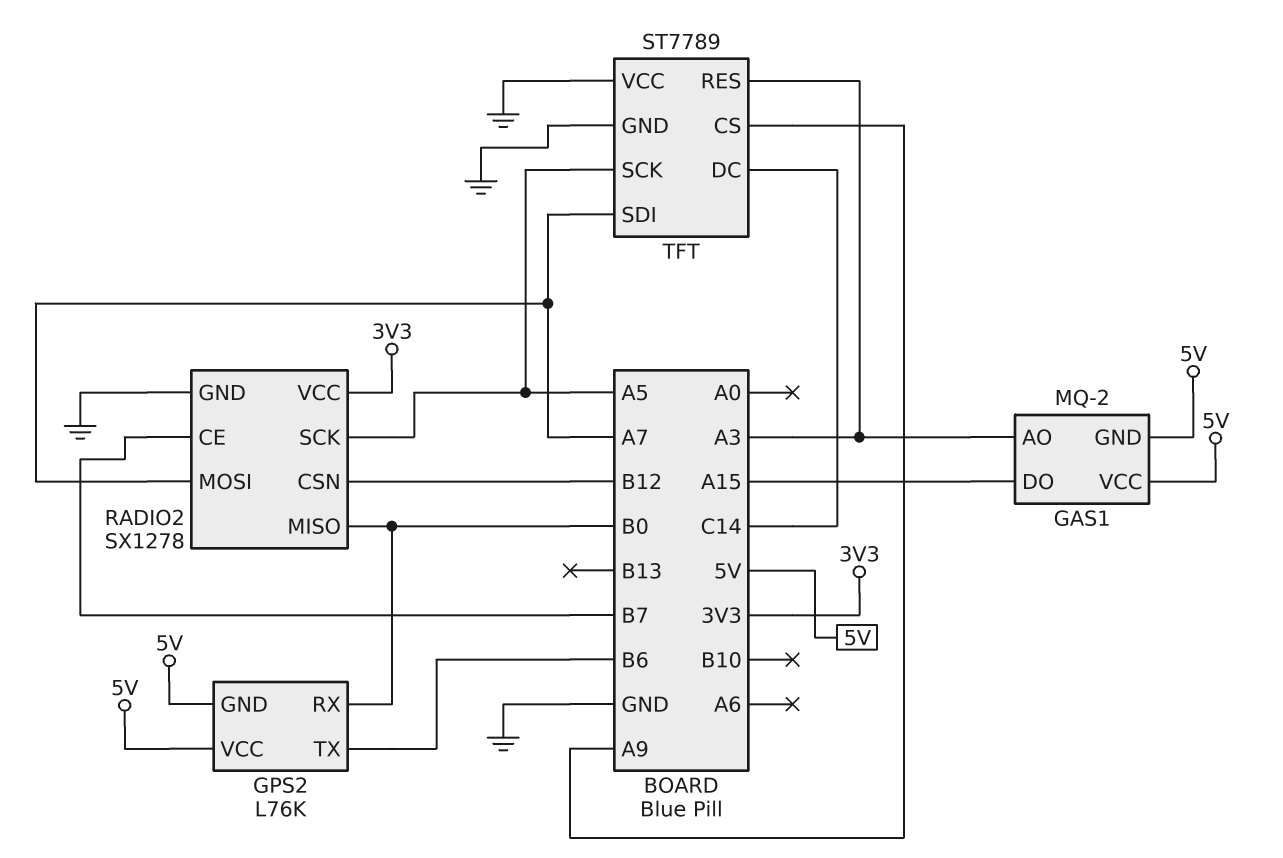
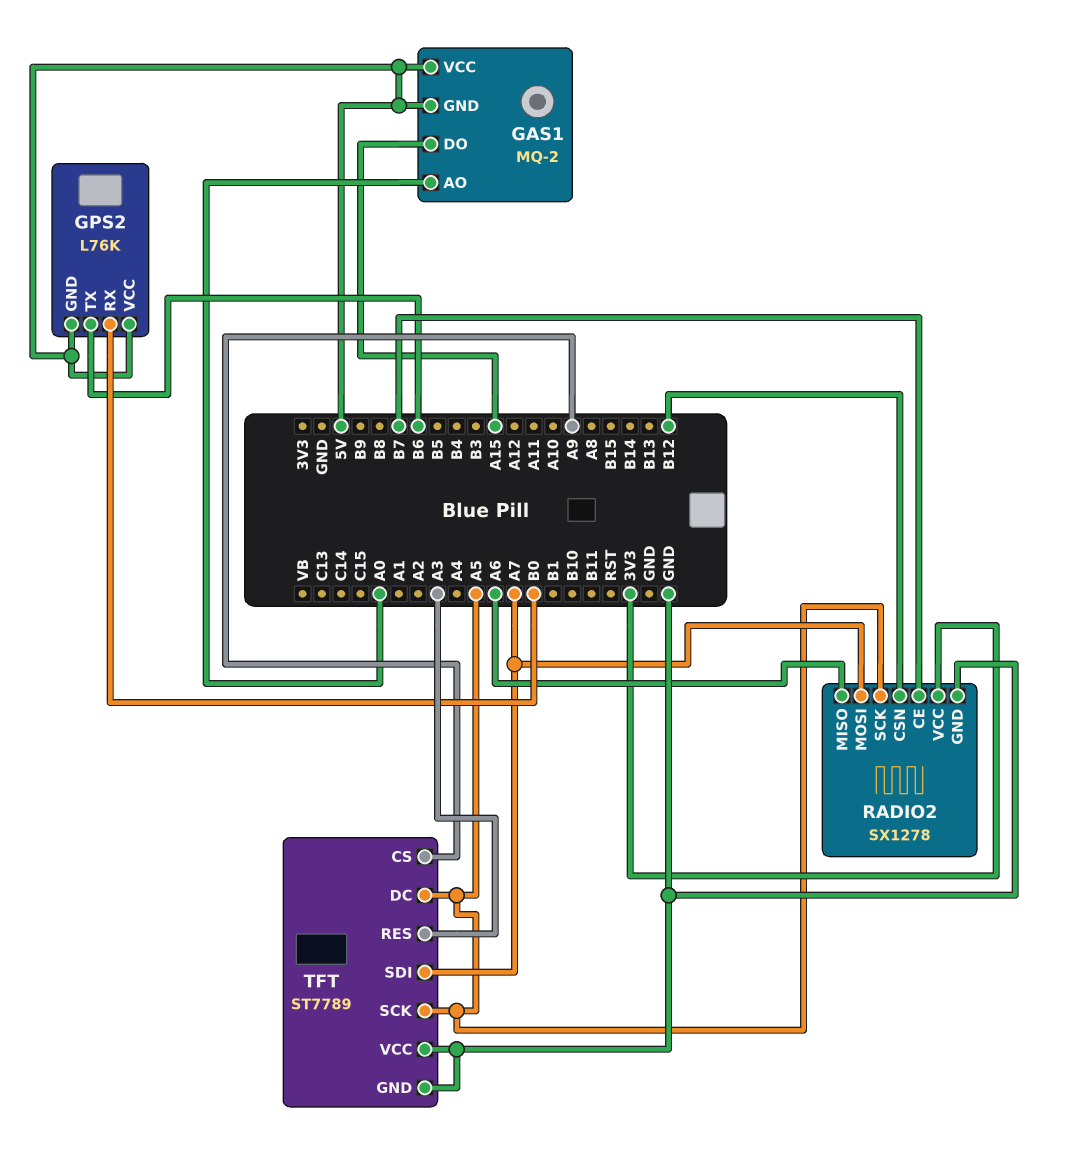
GAS1 pin AO: A3 -> A0
RADIO2 pin MISO: B0 -> A6
TFT pin DC: C14 -> A5

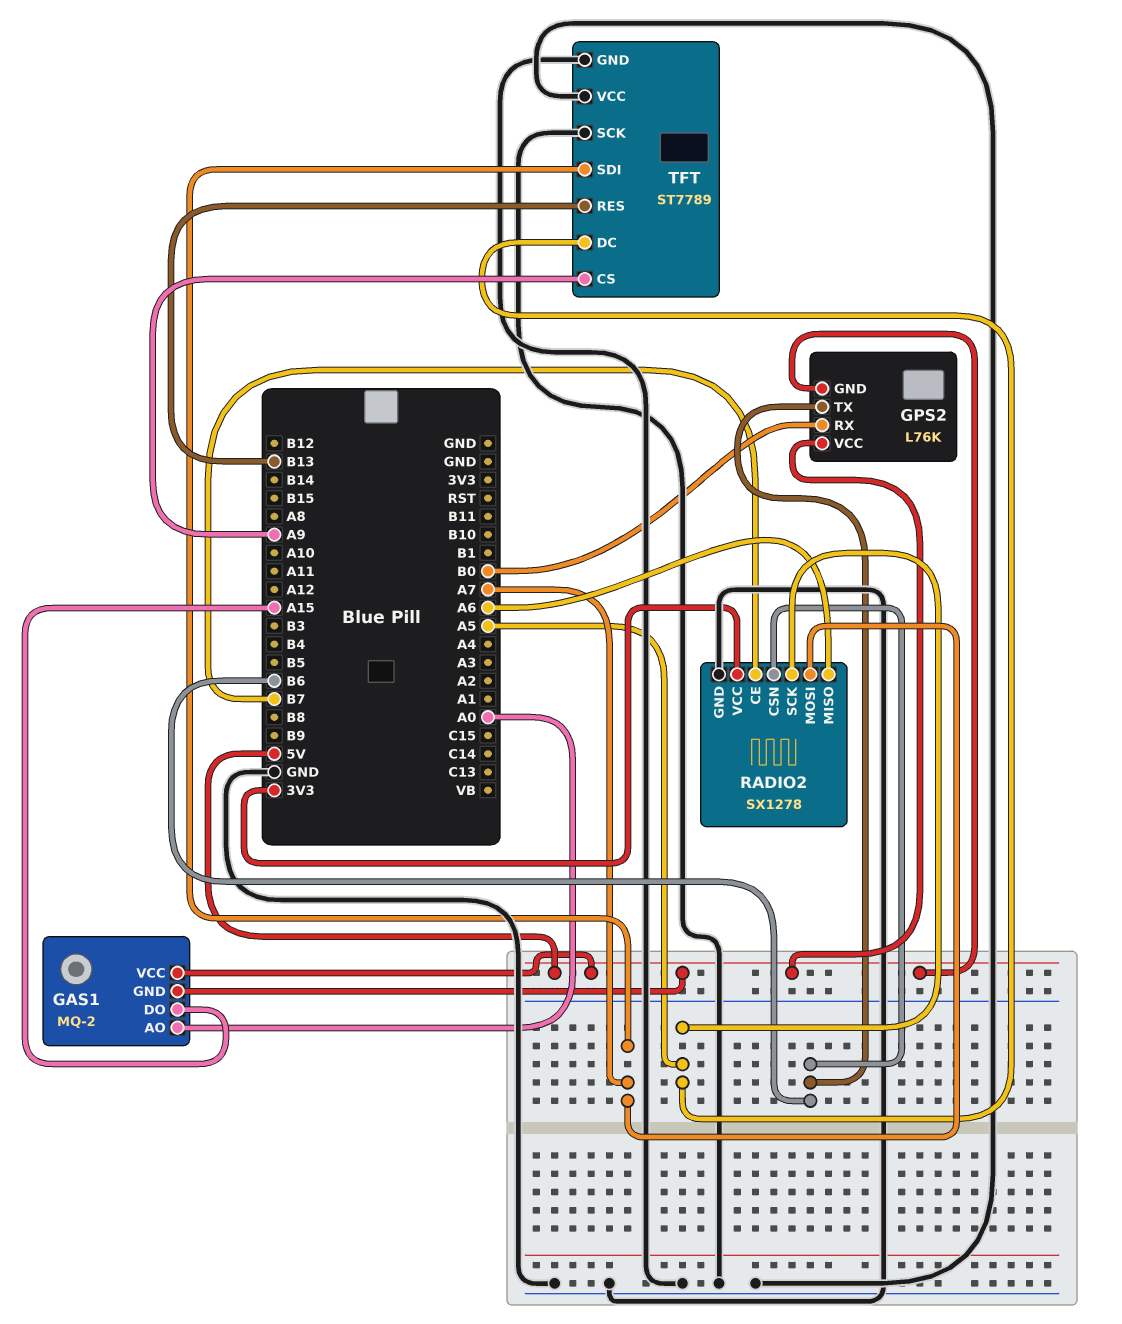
RADIO2 pin CSN: B12 -> B6
TFT pin RES: A3 -> B13
TFT pin SCK: A5 -> GND

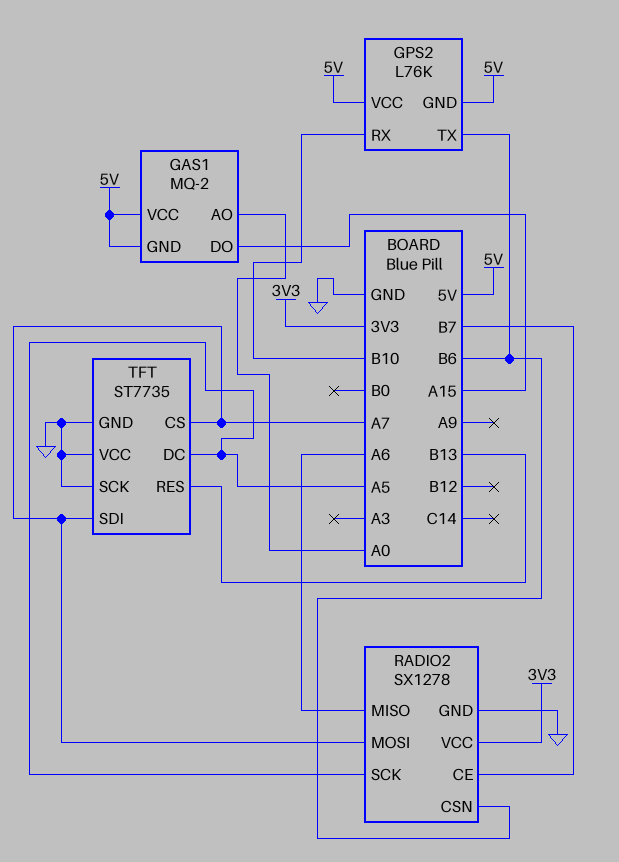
GPS2 pin RX: B0 -> B10
TFT: ST7789 -> ST7735
TFT pin CS: A9 -> A7

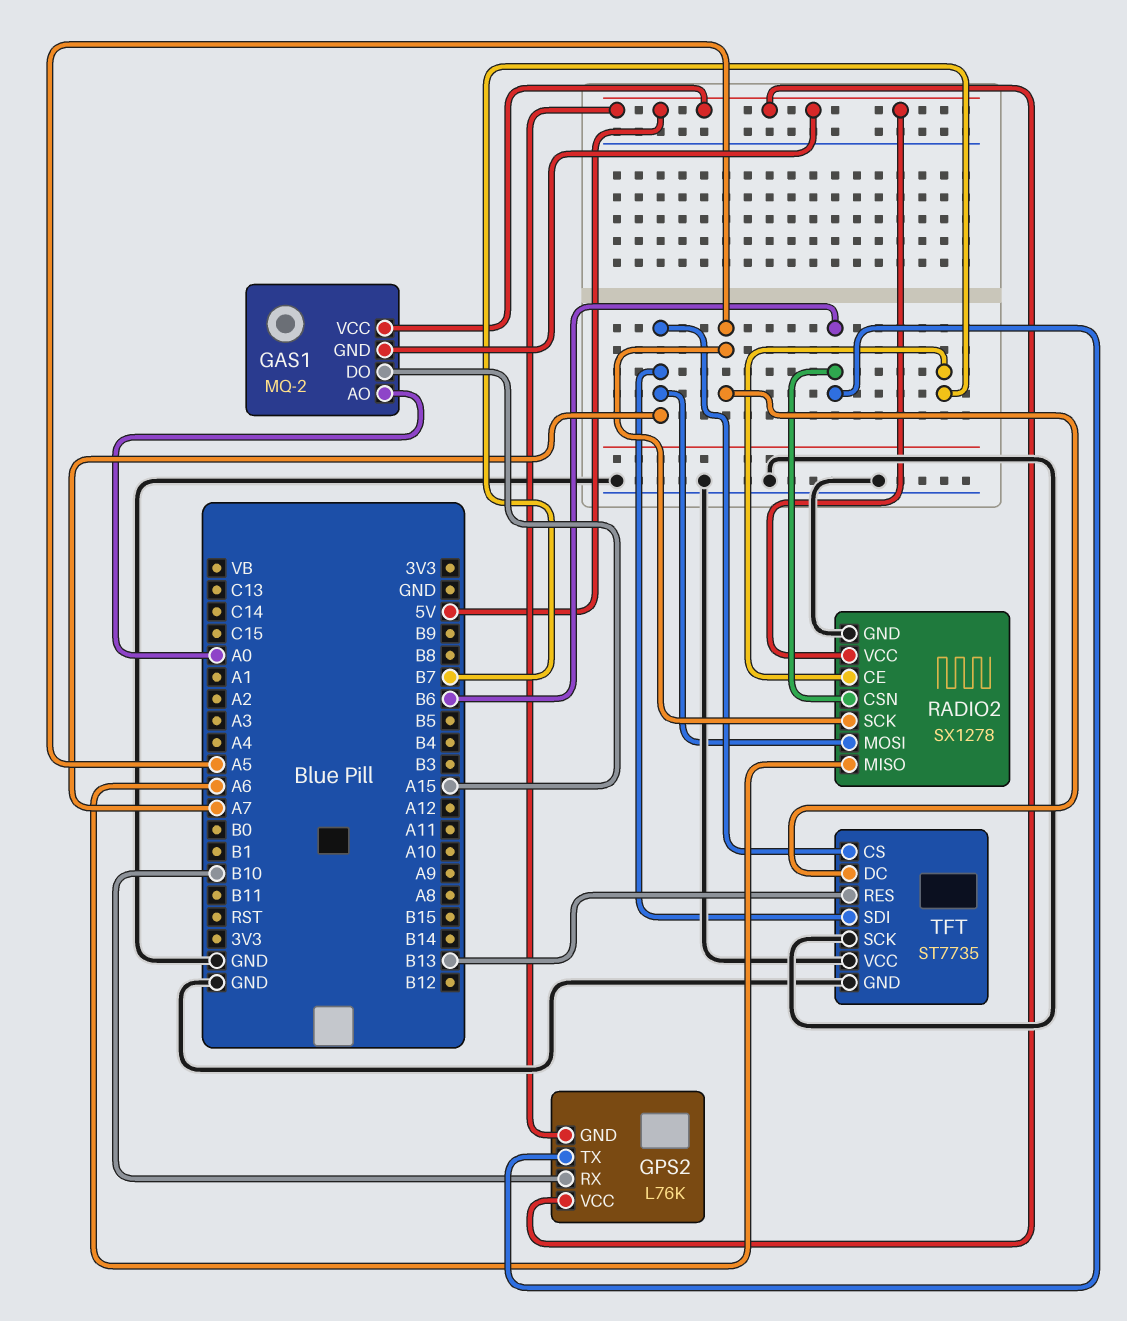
RADIO2 pin VCC: 3V3 -> 5V

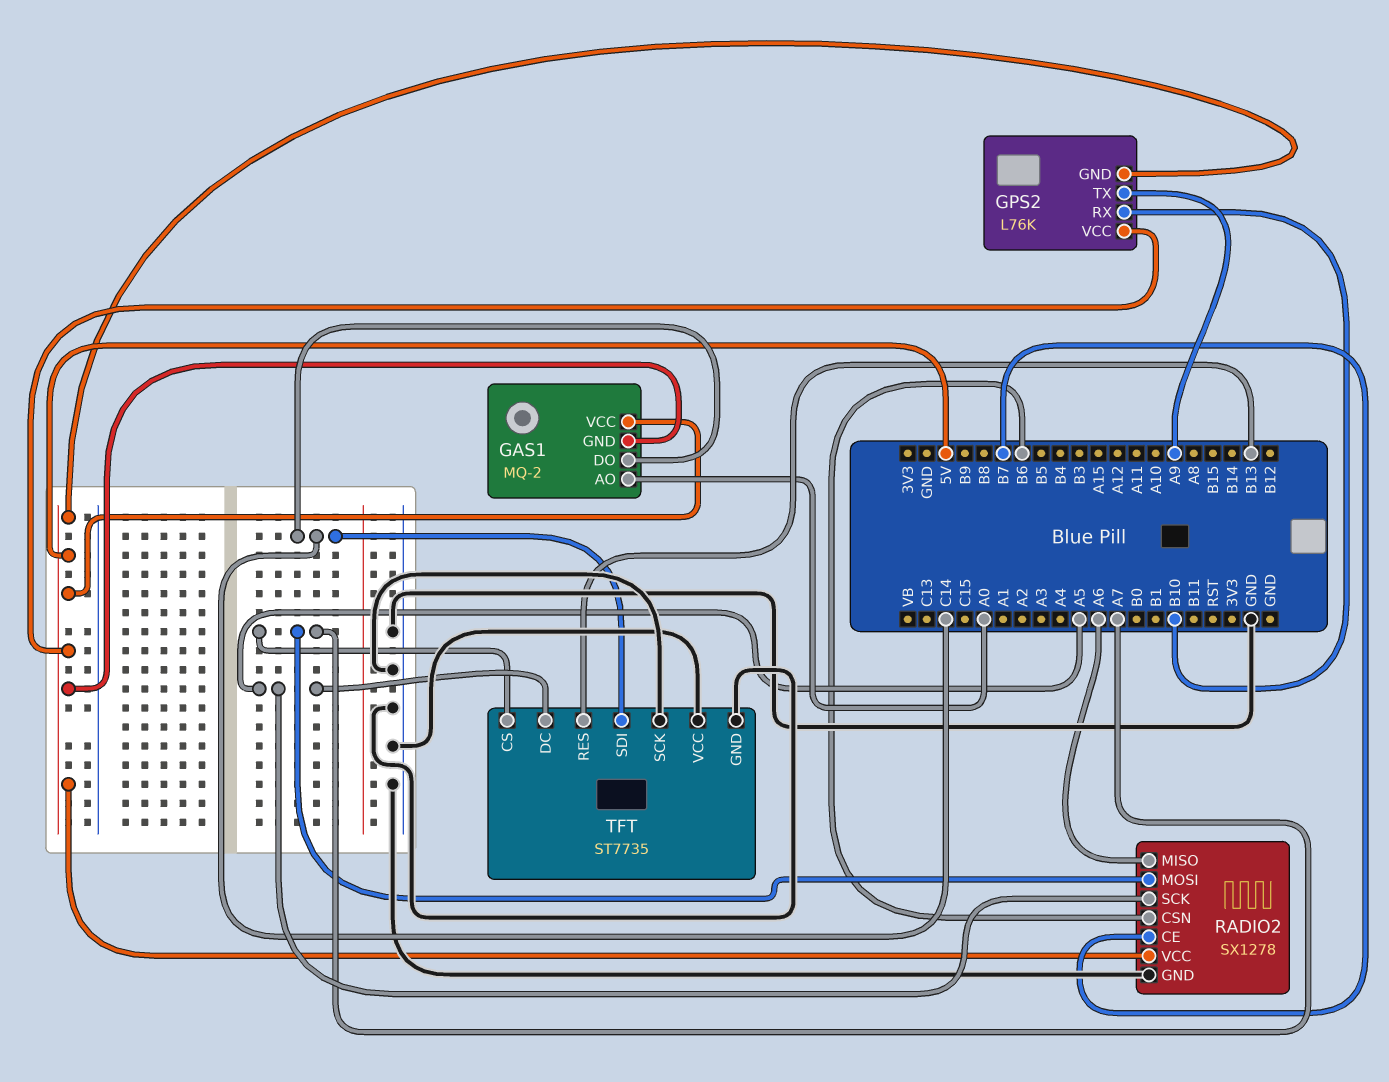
GAS1 pin DO: A15 -> C14
GPS2 pin TX: B6 -> A9
TFT pin SDI: A7 -> C14

